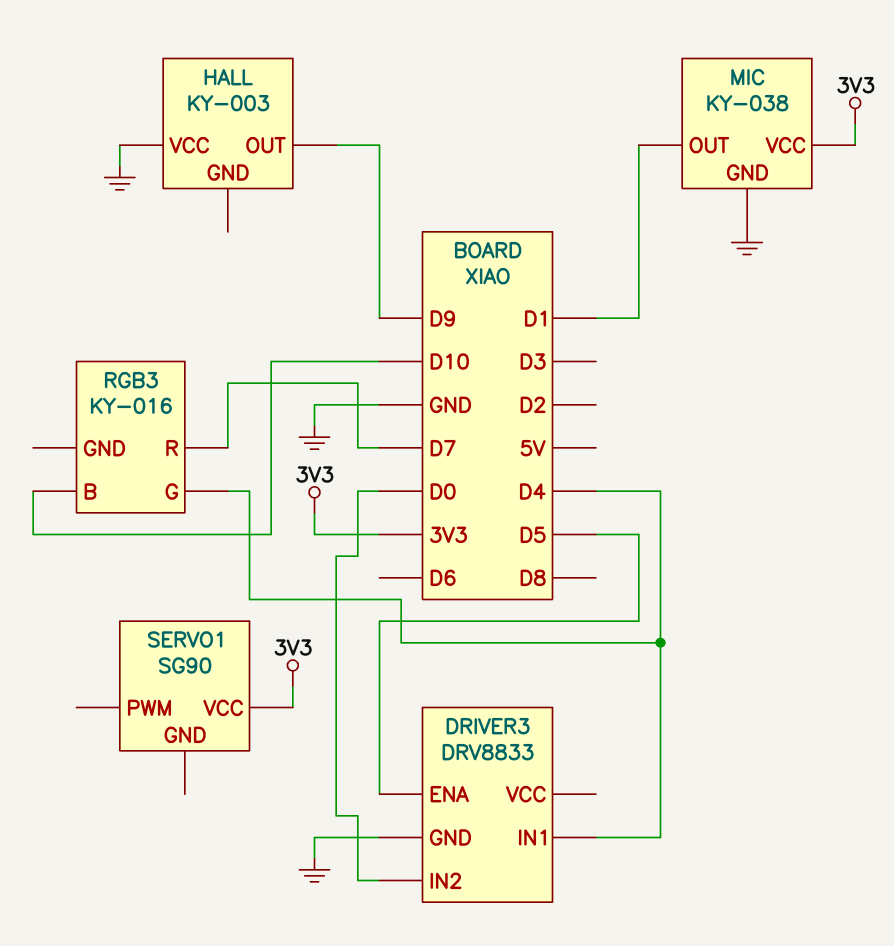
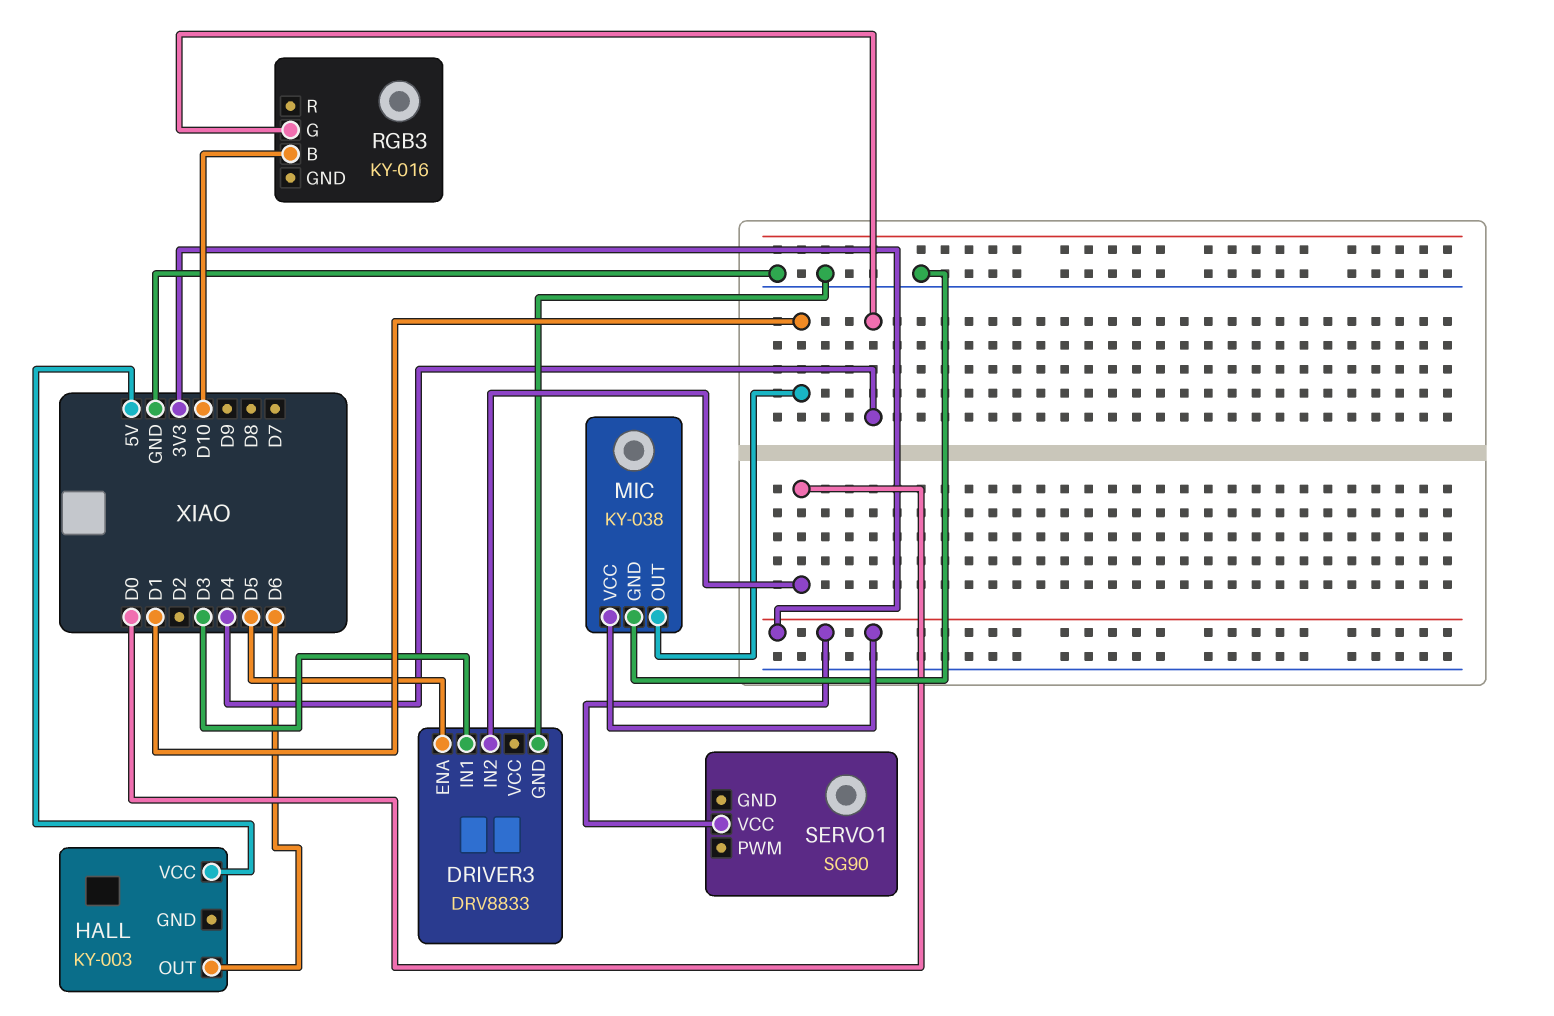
DRIVER3 pin IN1: D4 -> D3
HALL pin OUT: D9 -> D6
HALL pin VCC: GND -> 5V
RGB3 pin R: D7 -> none

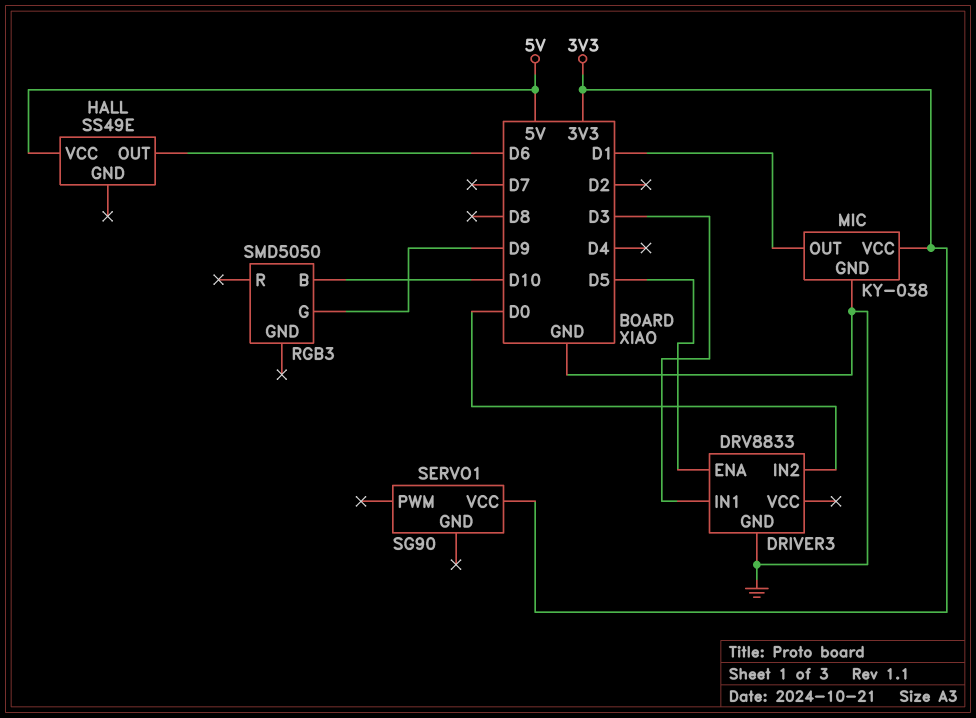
HALL: KY-003 -> SS49E
RGB3: KY-016 -> SMD5050
RGB3 pin G: D4 -> D9

